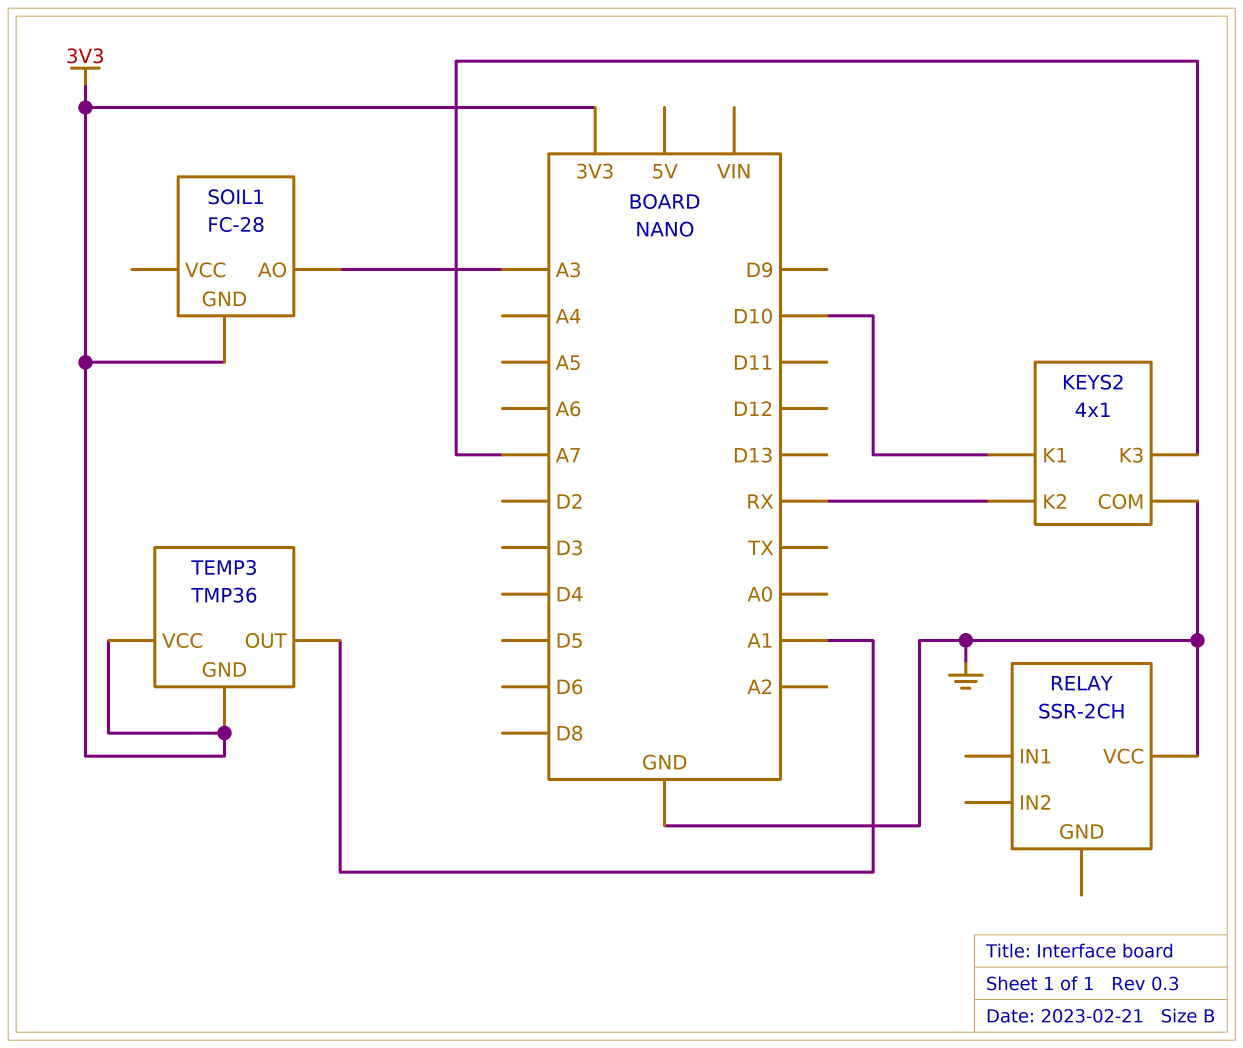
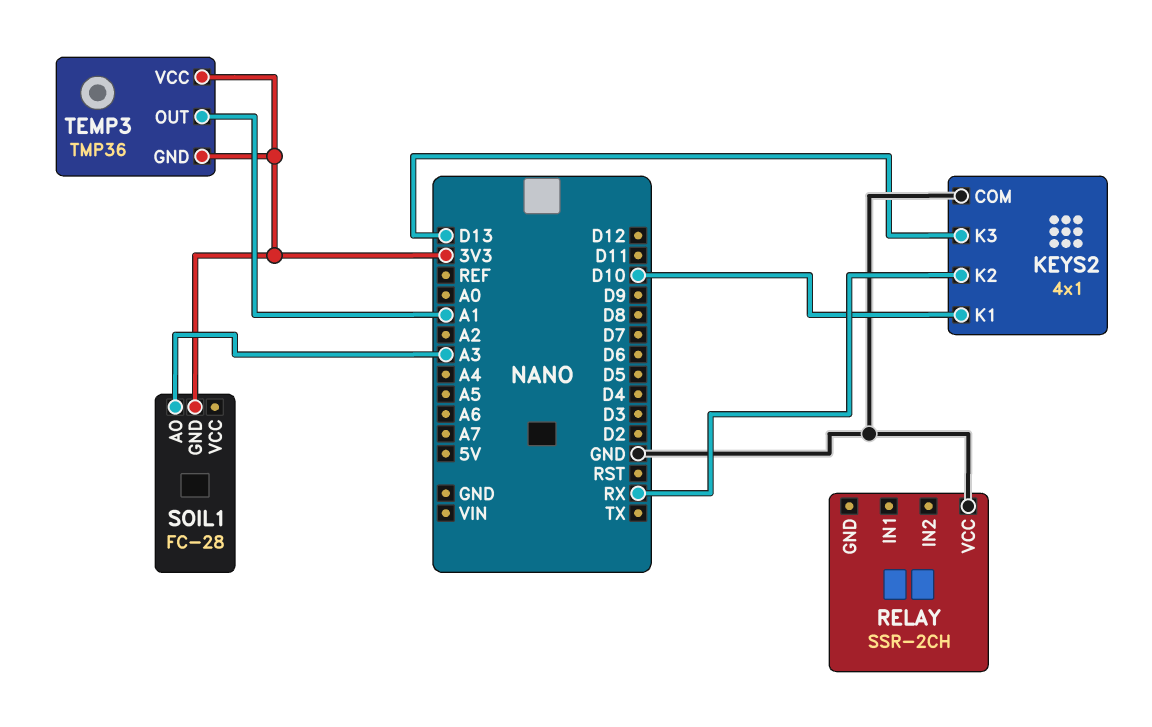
KEYS2 pin K3: A7 -> D13

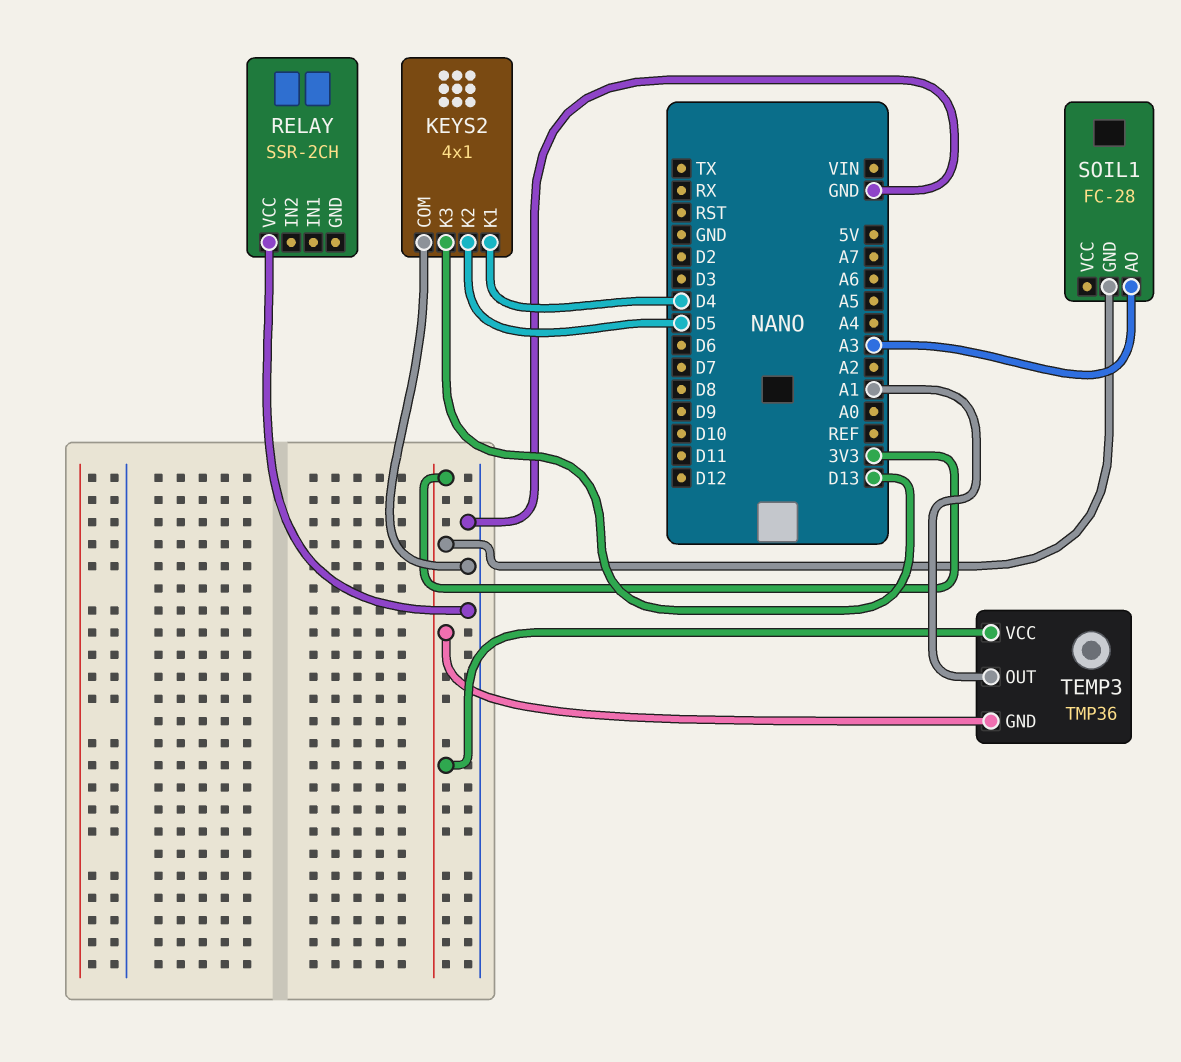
KEYS2 pin K1: D10 -> D4
KEYS2 pin K2: RX -> D5

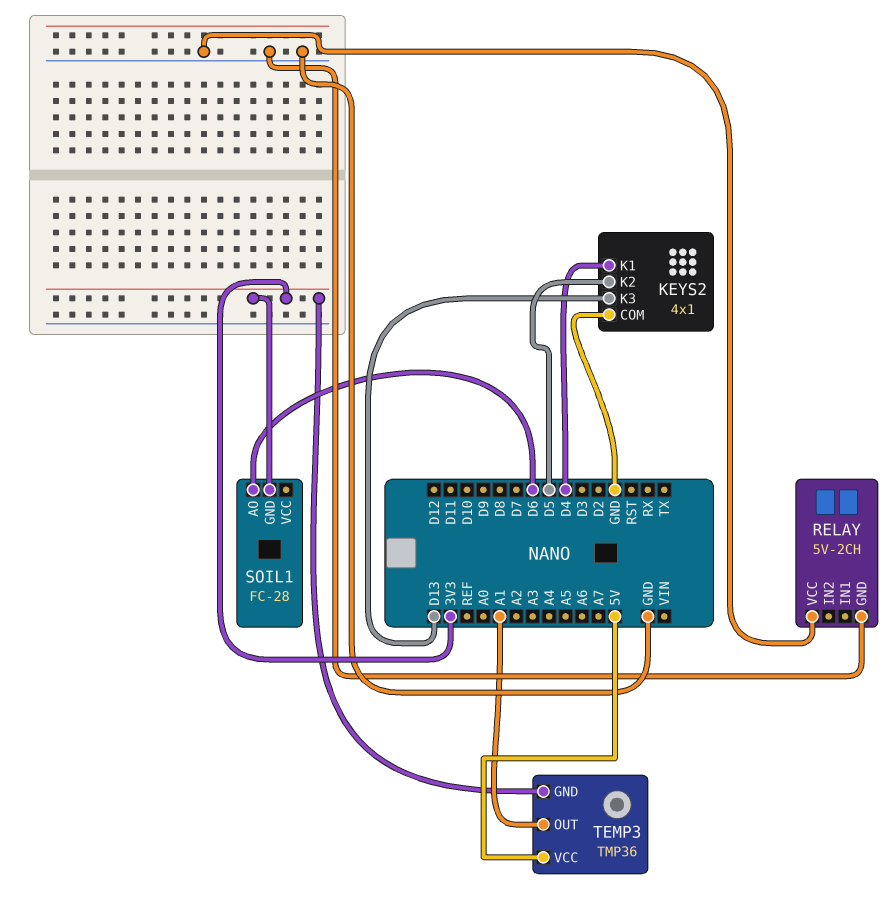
RELAY: SSR-2CH -> 5V-2CH
RELAY pin GND: none -> GND
SOIL1 pin AO: A3 -> D6
TEMP3 pin VCC: 3V3 -> 5V

